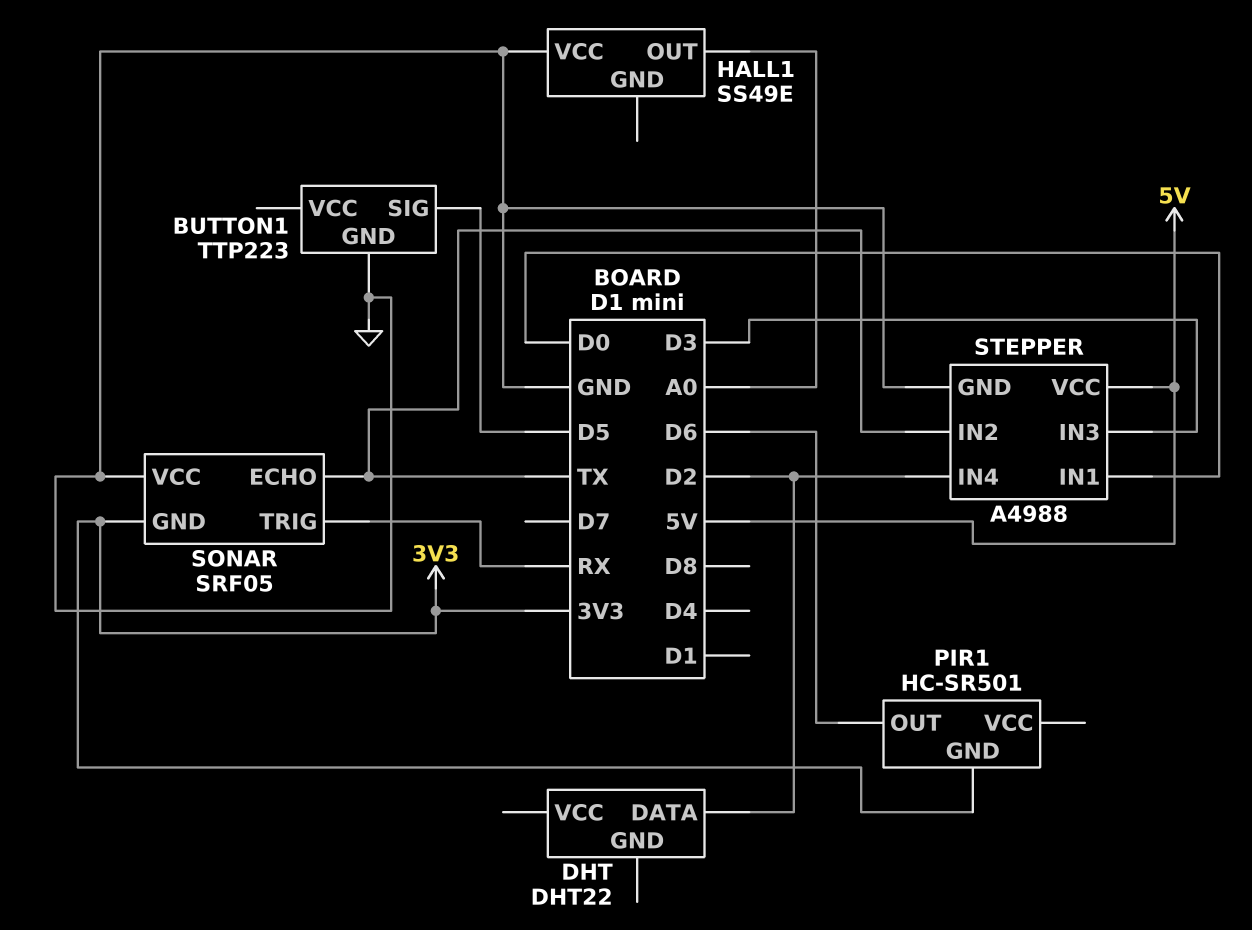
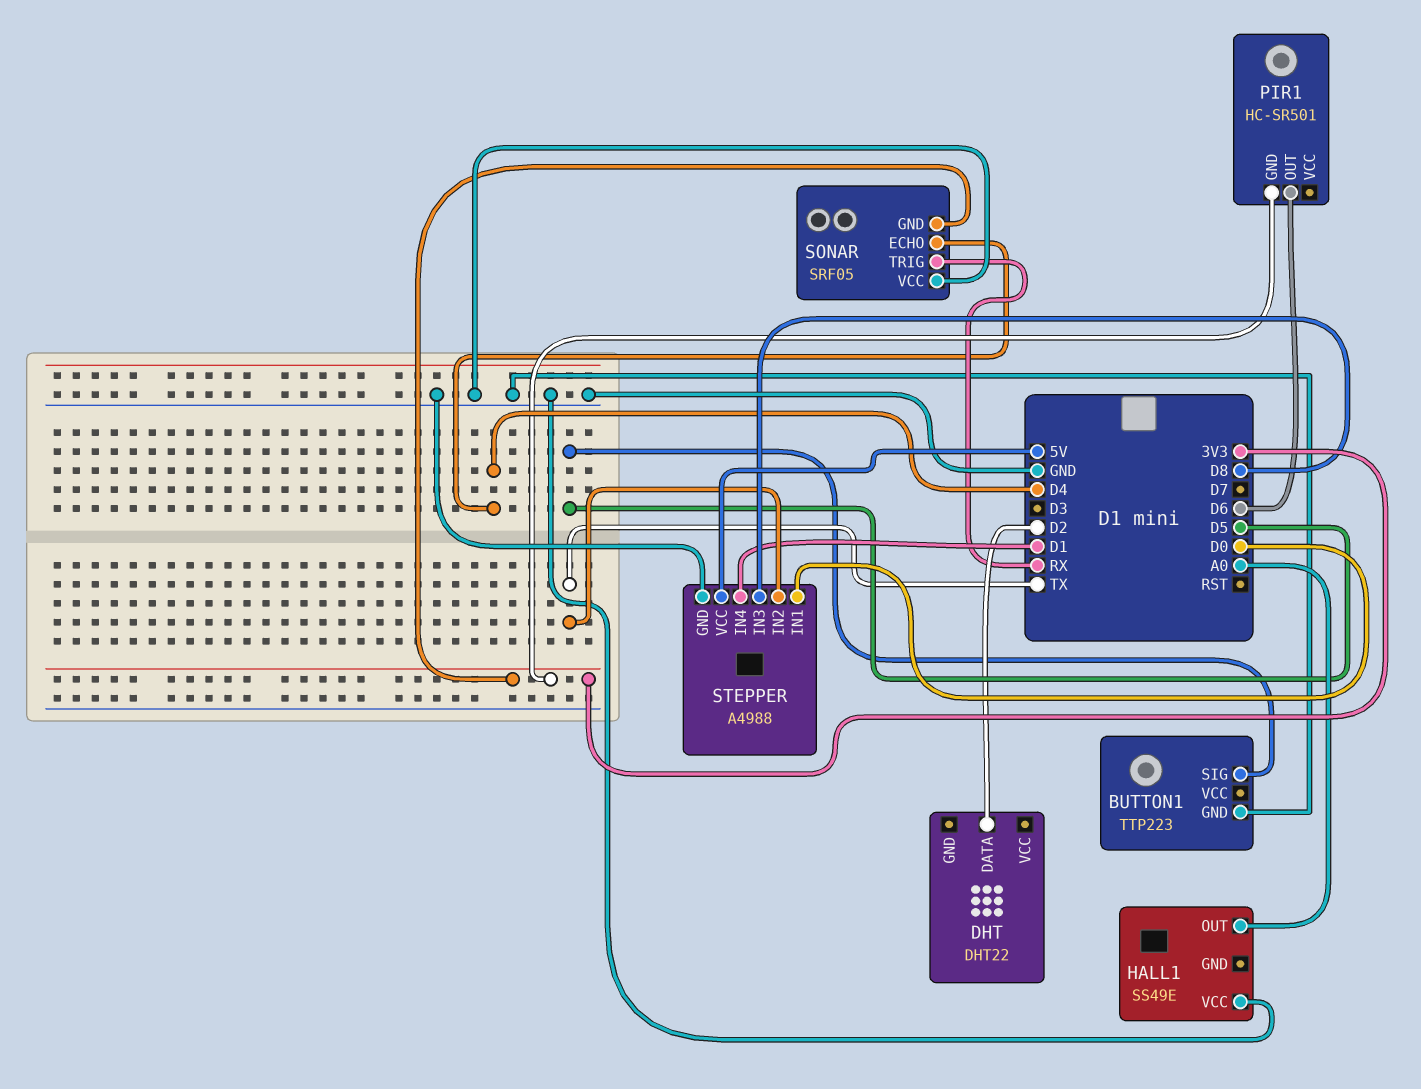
SONAR pin ECHO: TX -> D4
STEPPER pin IN3: D3 -> D8
STEPPER pin IN4: D2 -> D1

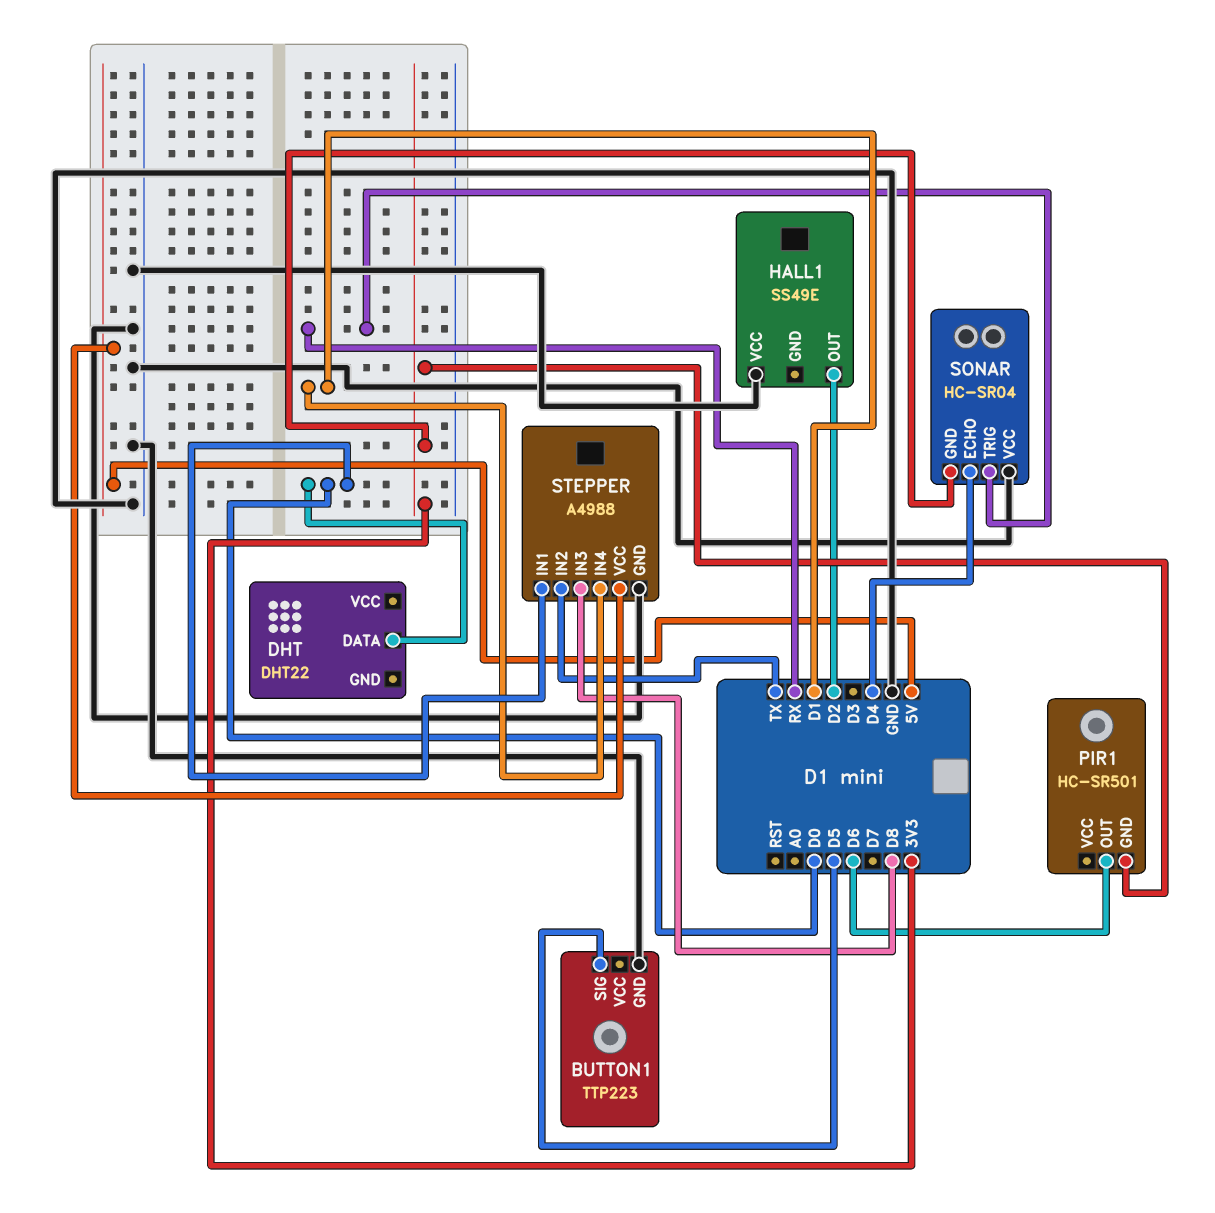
DHT pin DATA: D2 -> D0
HALL1 pin OUT: A0 -> D2
SONAR: SRF05 -> HC-SR04

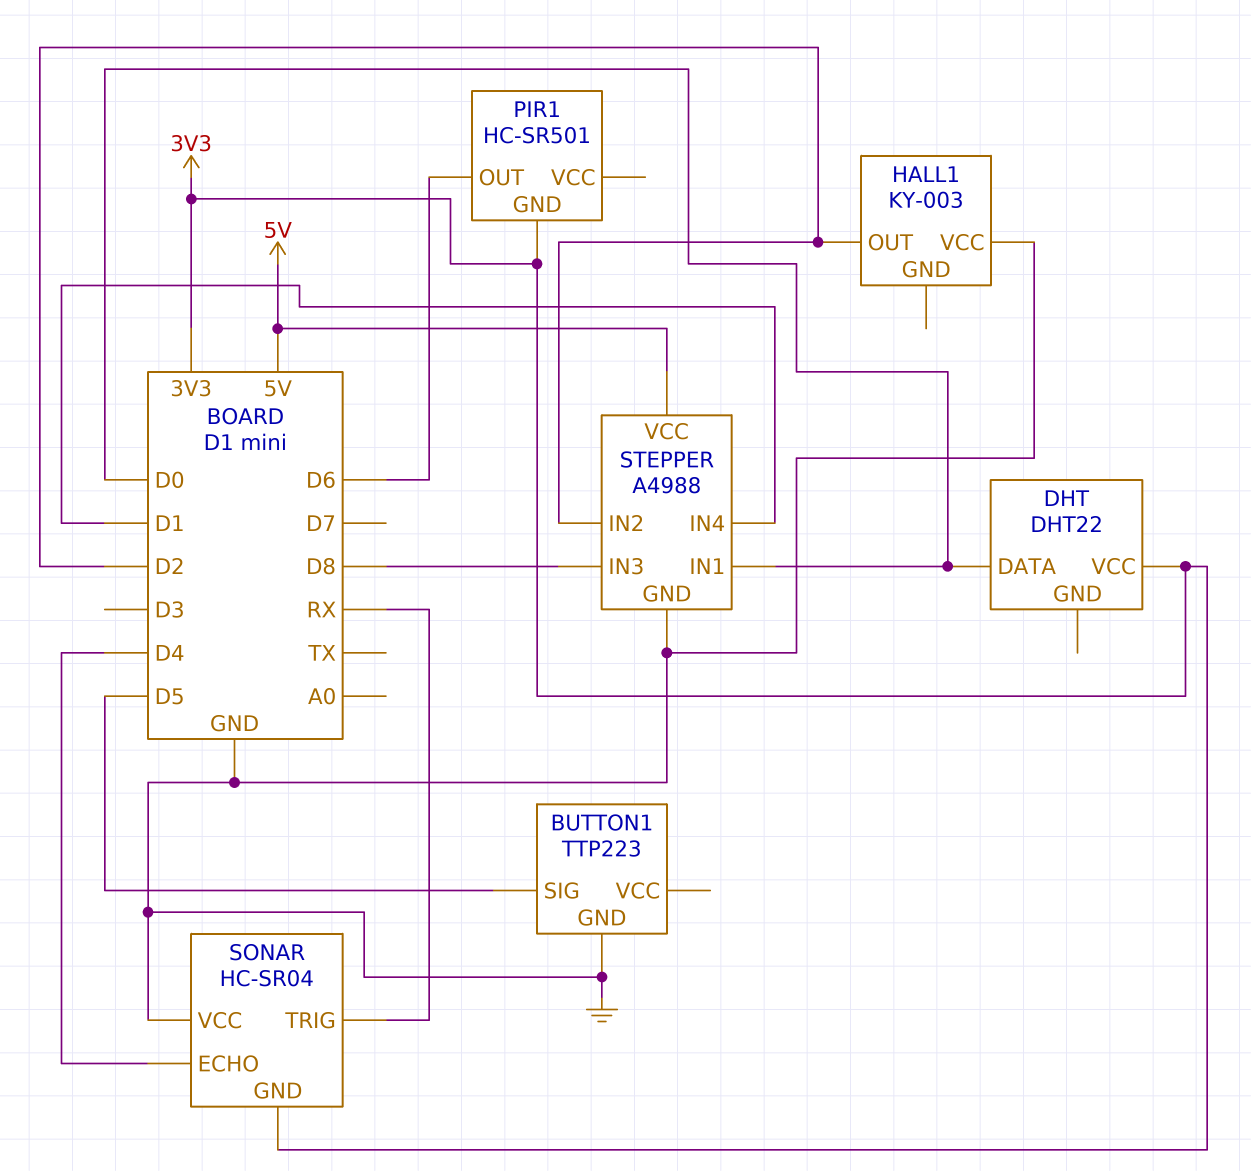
DHT pin VCC: none -> 3V3
HALL1: SS49E -> KY-003
STEPPER pin IN2: TX -> D2

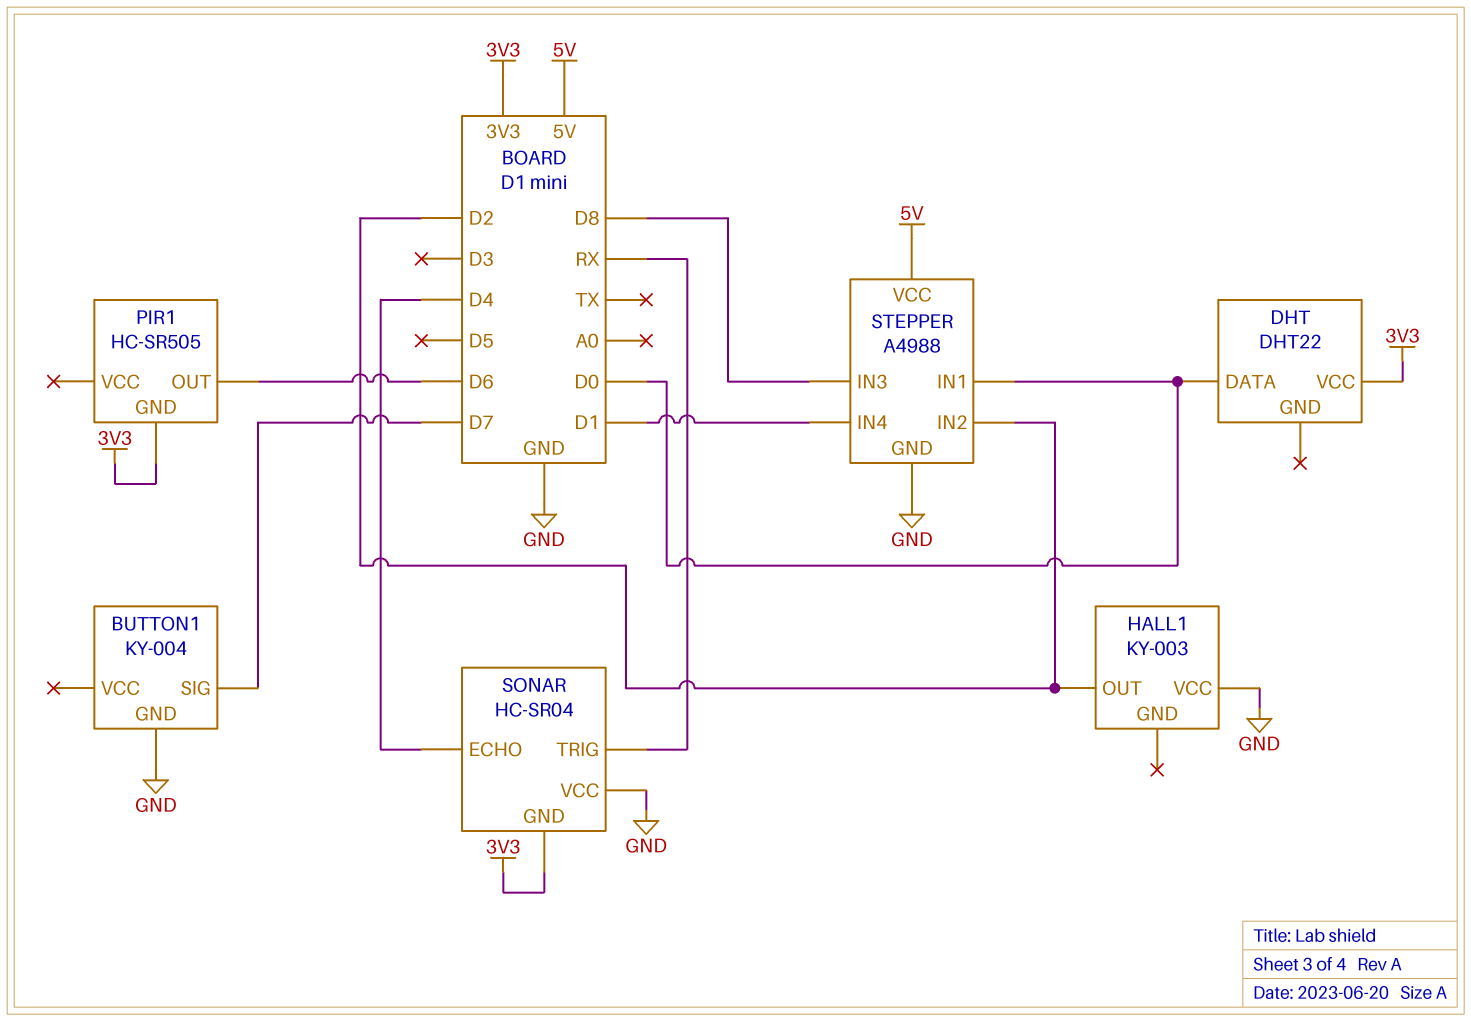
BUTTON1: TTP223 -> KY-004
BUTTON1 pin SIG: D5 -> D7
PIR1: HC-SR501 -> HC-SR505

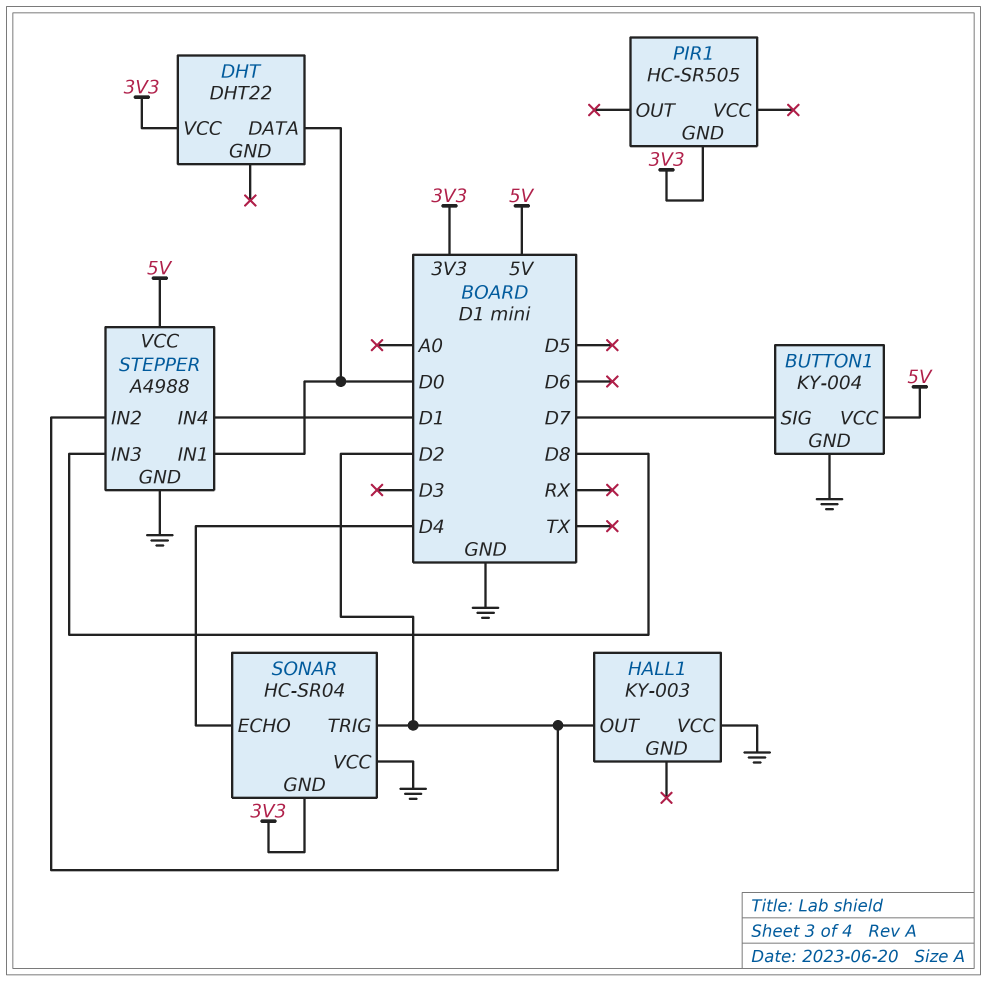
BUTTON1 pin VCC: none -> 5V
PIR1 pin OUT: D6 -> none
SONAR pin TRIG: RX -> D2

